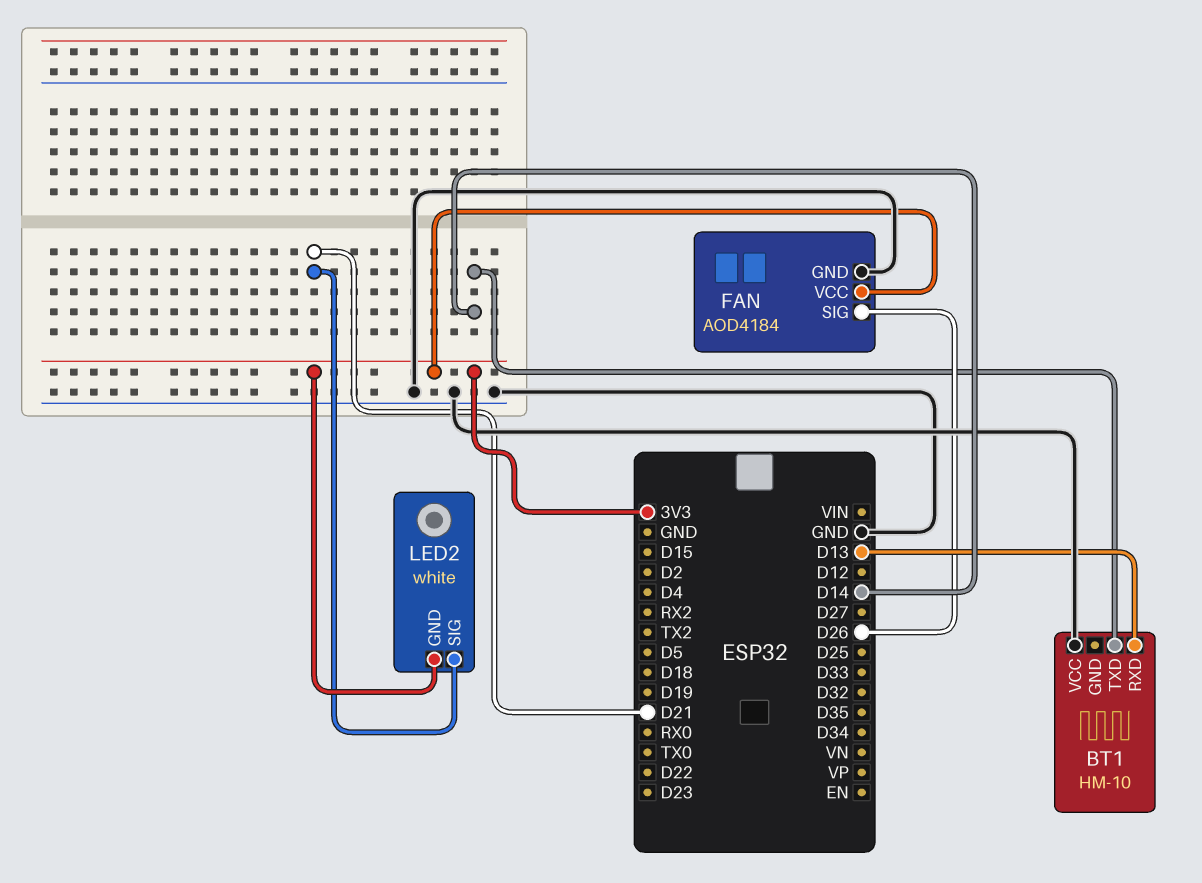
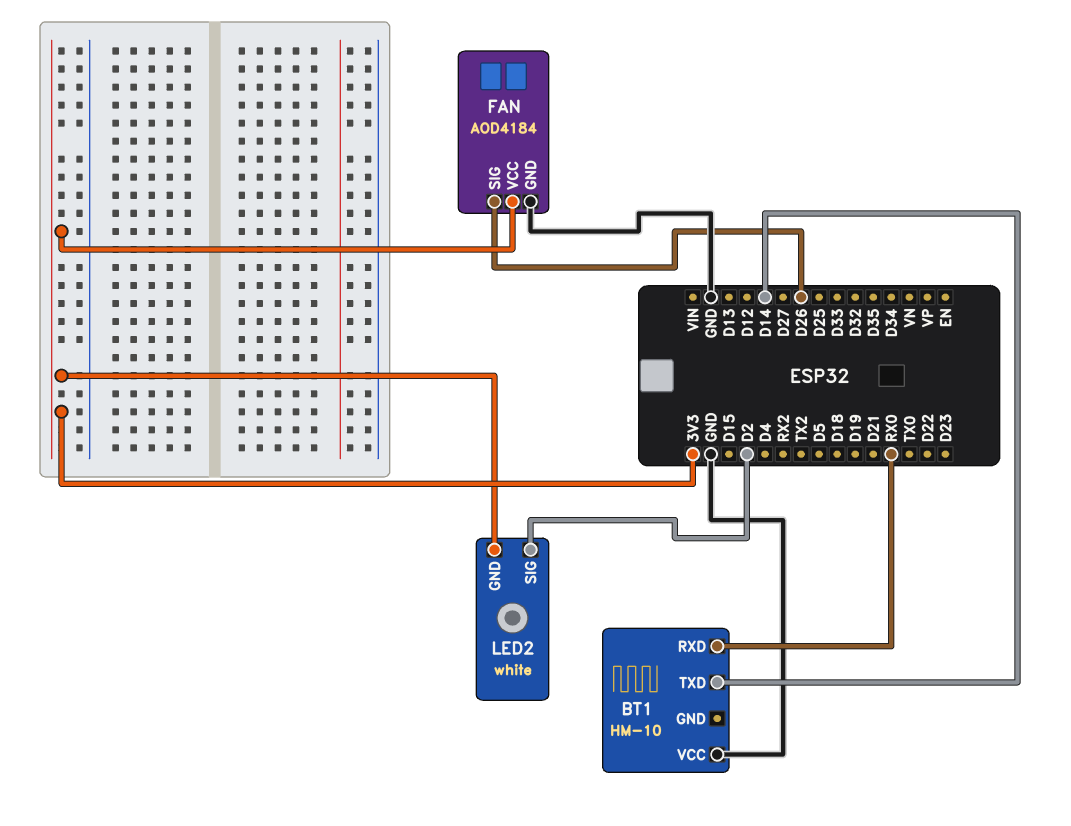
BT1 pin RXD: D13 -> RX0
LED2 pin SIG: D21 -> D2

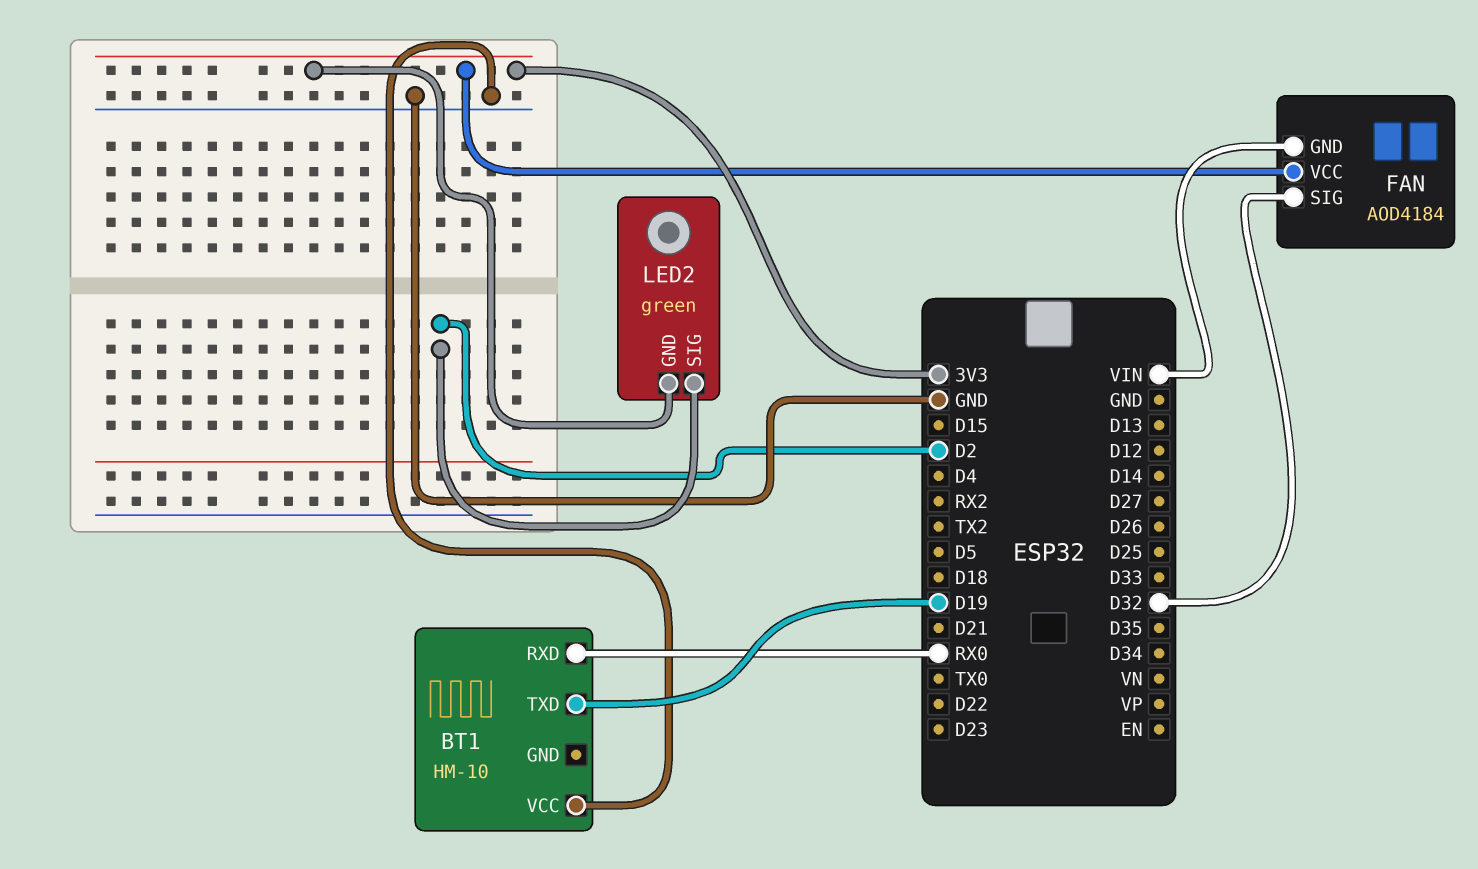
BT1 pin TXD: D14 -> D19
FAN pin GND: GND -> VIN
FAN pin SIG: D26 -> D32
LED2: white -> green

